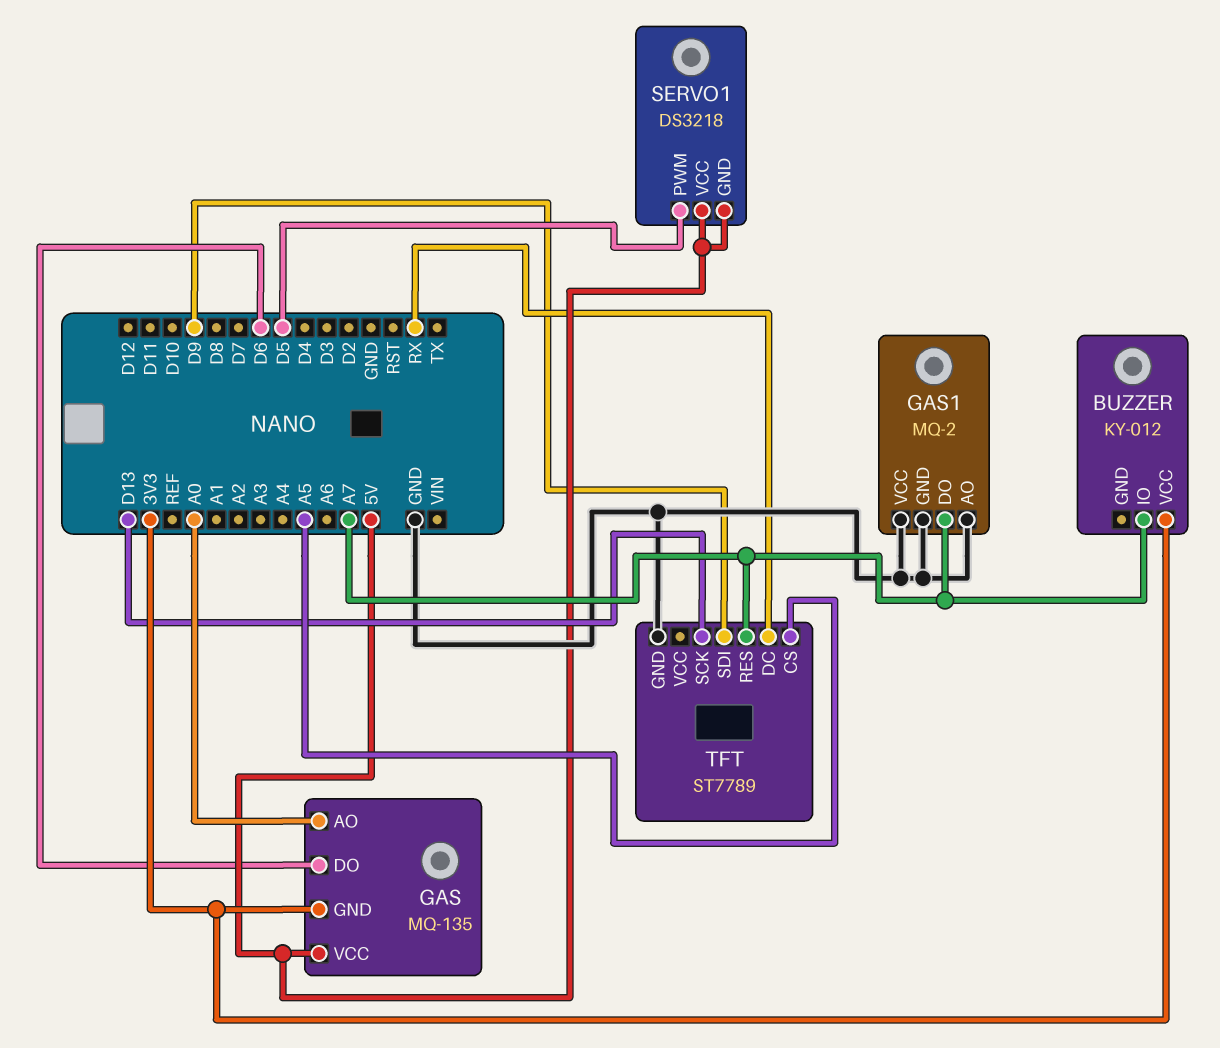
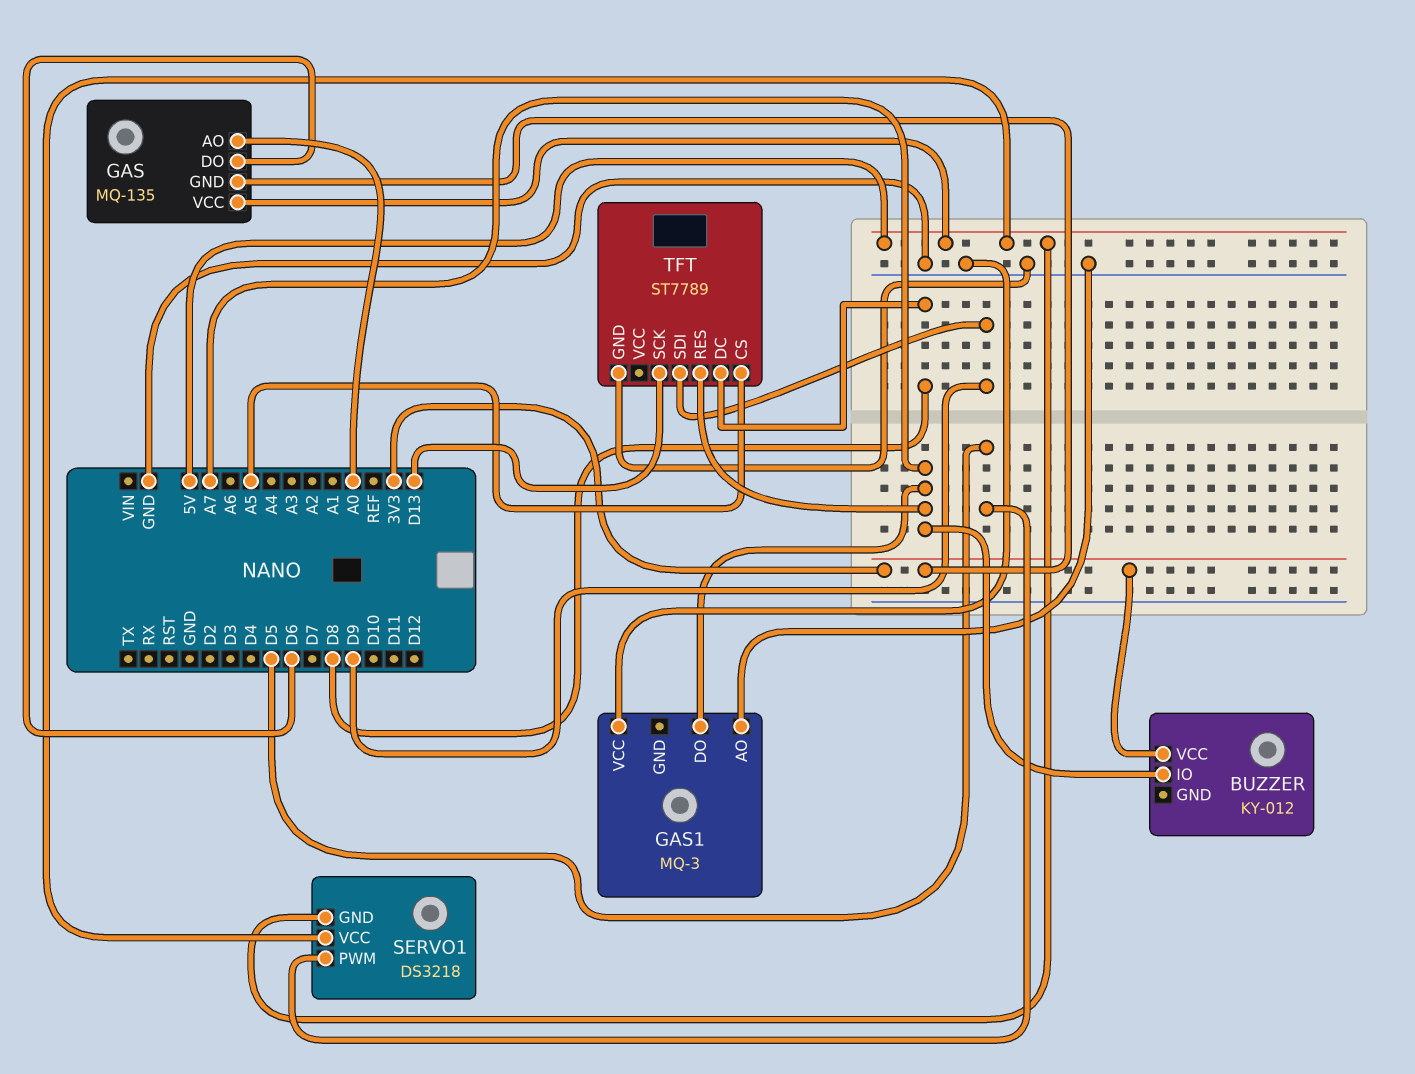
GAS1: MQ-2 -> MQ-3
GAS1 pin GND: GND -> none
TFT pin DC: RX -> D8

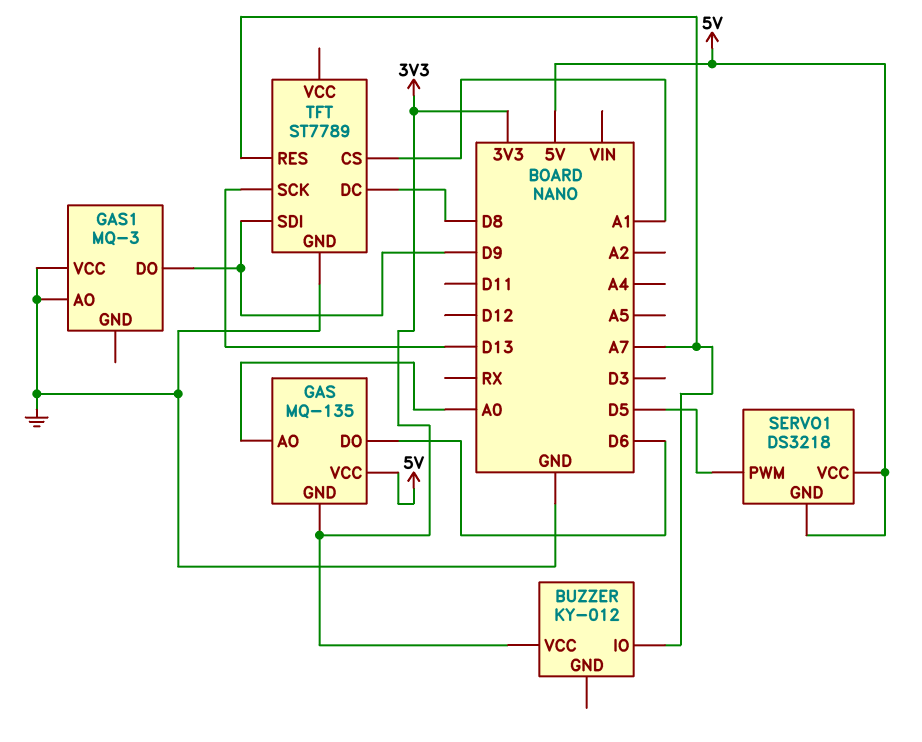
GAS1 pin DO: A7 -> D9
TFT pin CS: A5 -> A1

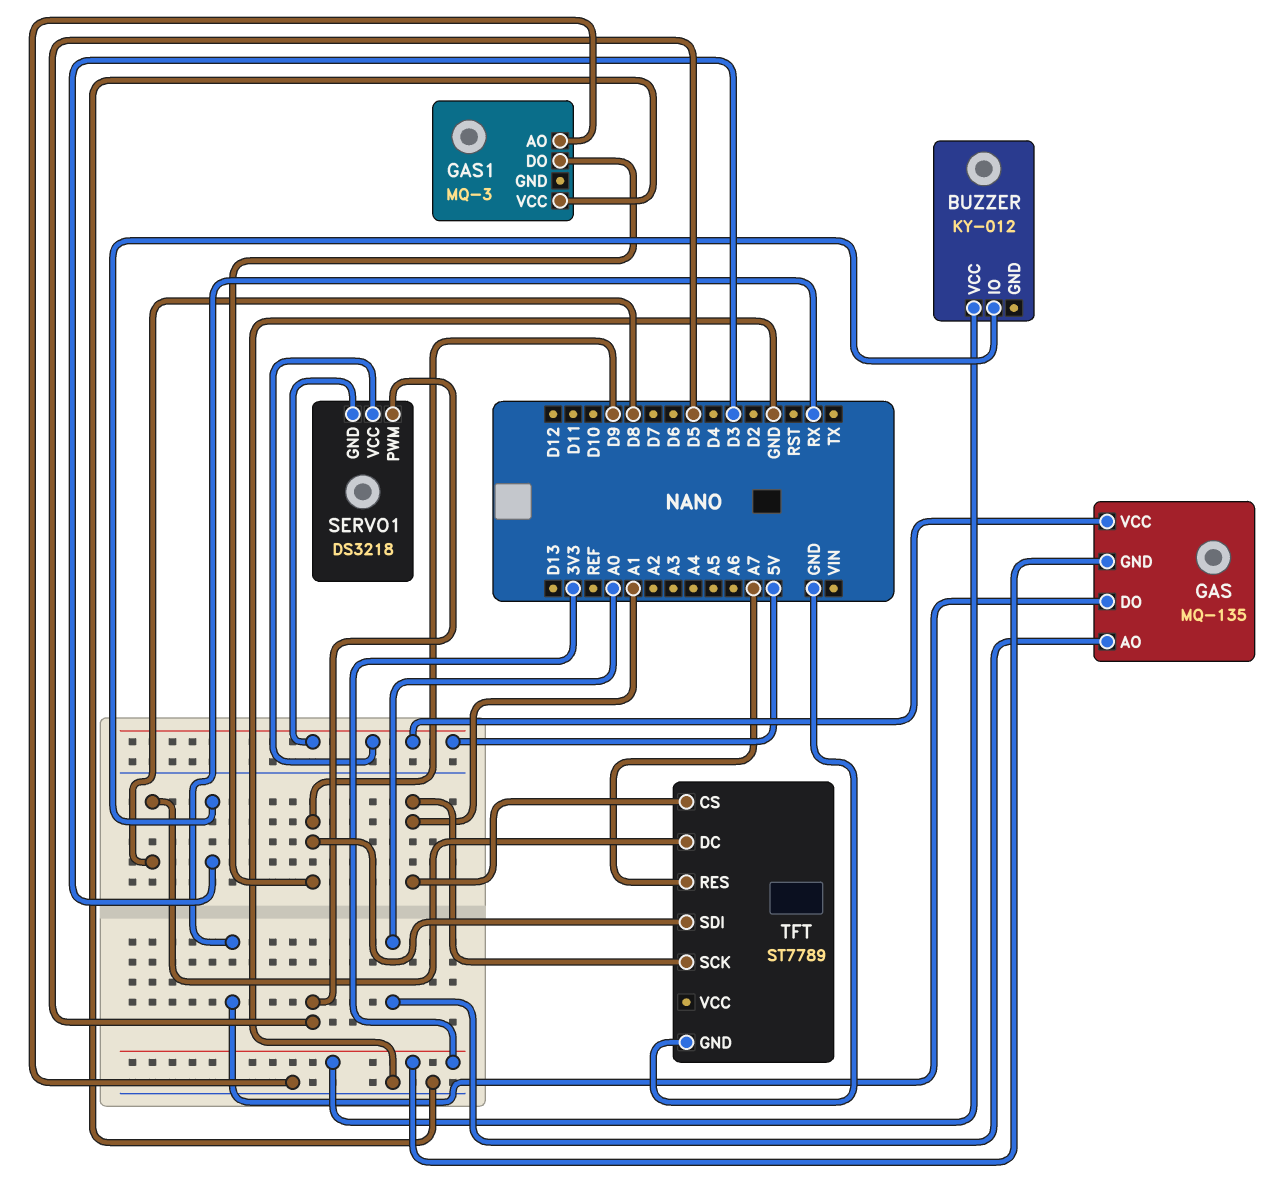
BUZZER pin IO: A7 -> D3
GAS pin DO: D6 -> RX
TFT pin SCK: D13 -> A1

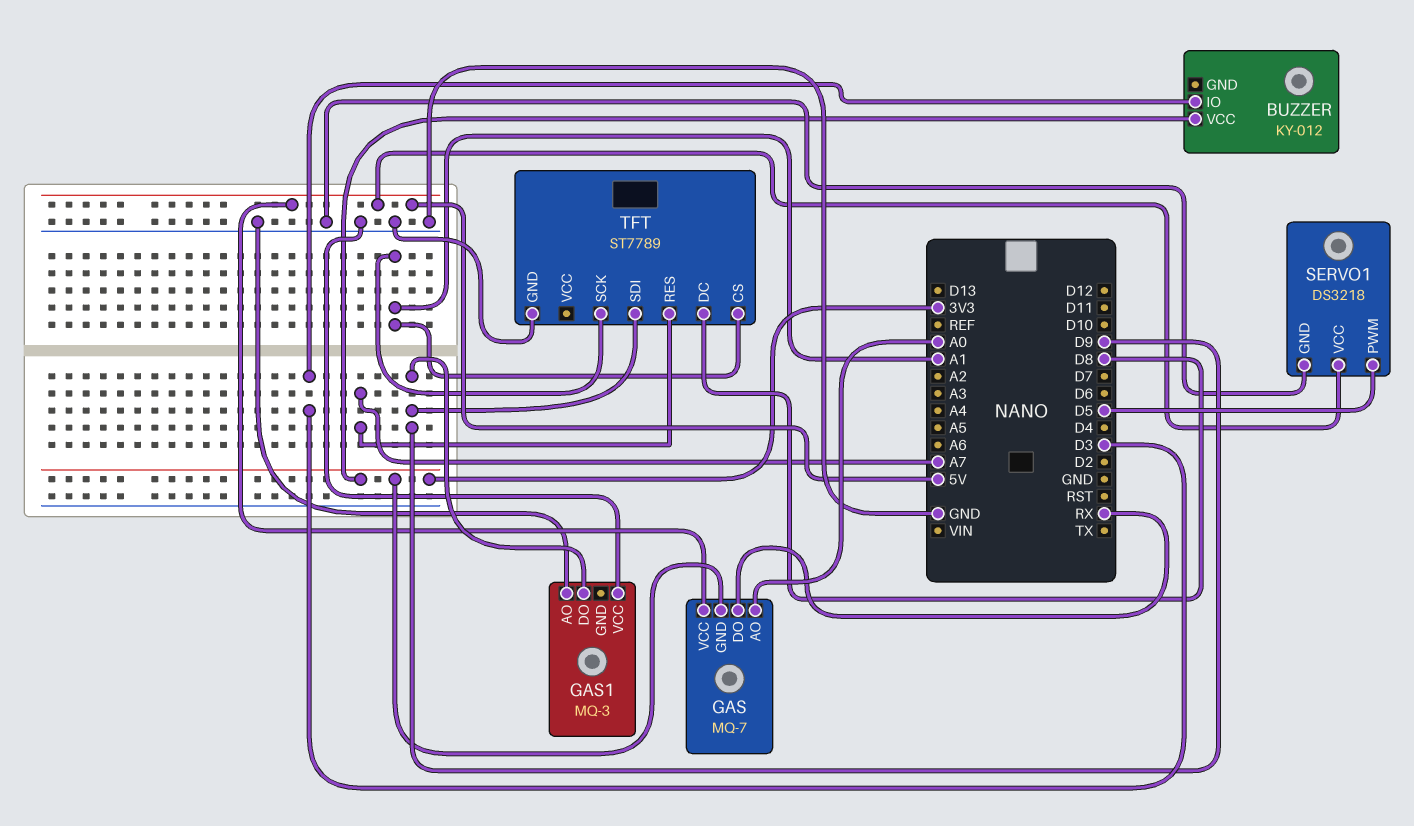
GAS: MQ-135 -> MQ-7
SERVO1 pin GND: 5V -> GND

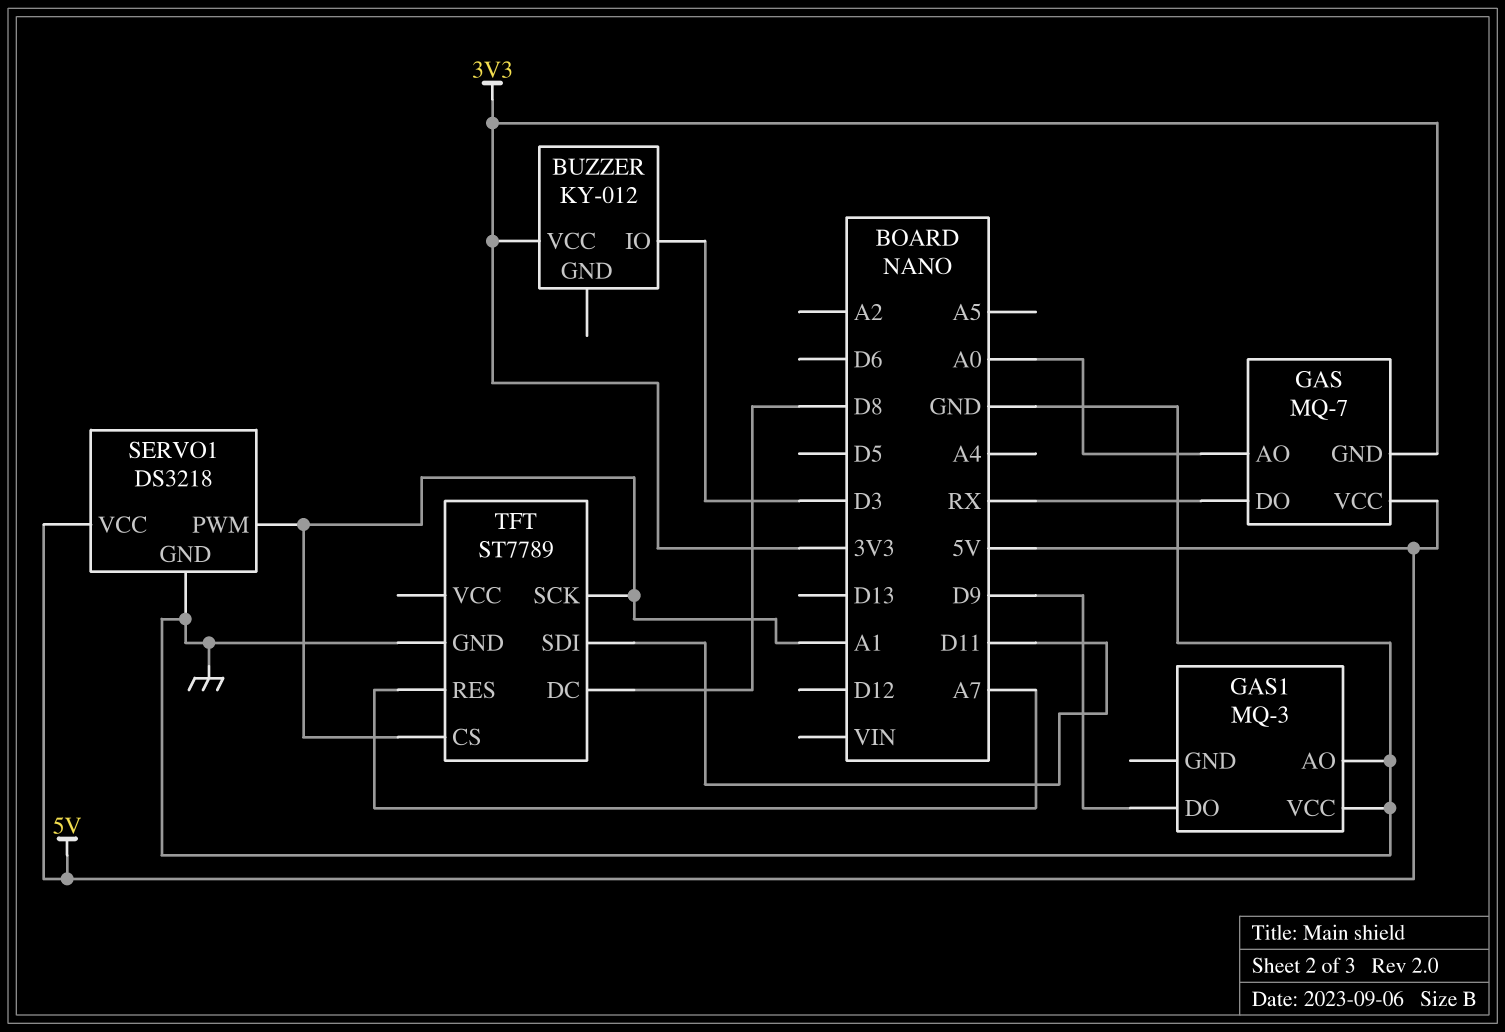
SERVO1 pin PWM: D5 -> A1
TFT pin SDI: D9 -> D11

